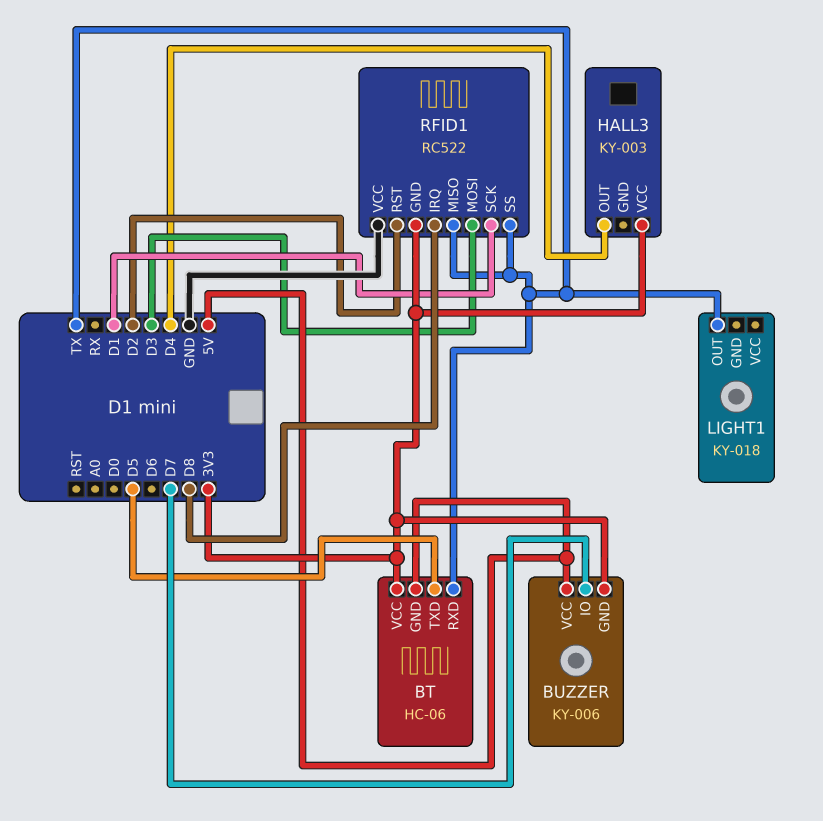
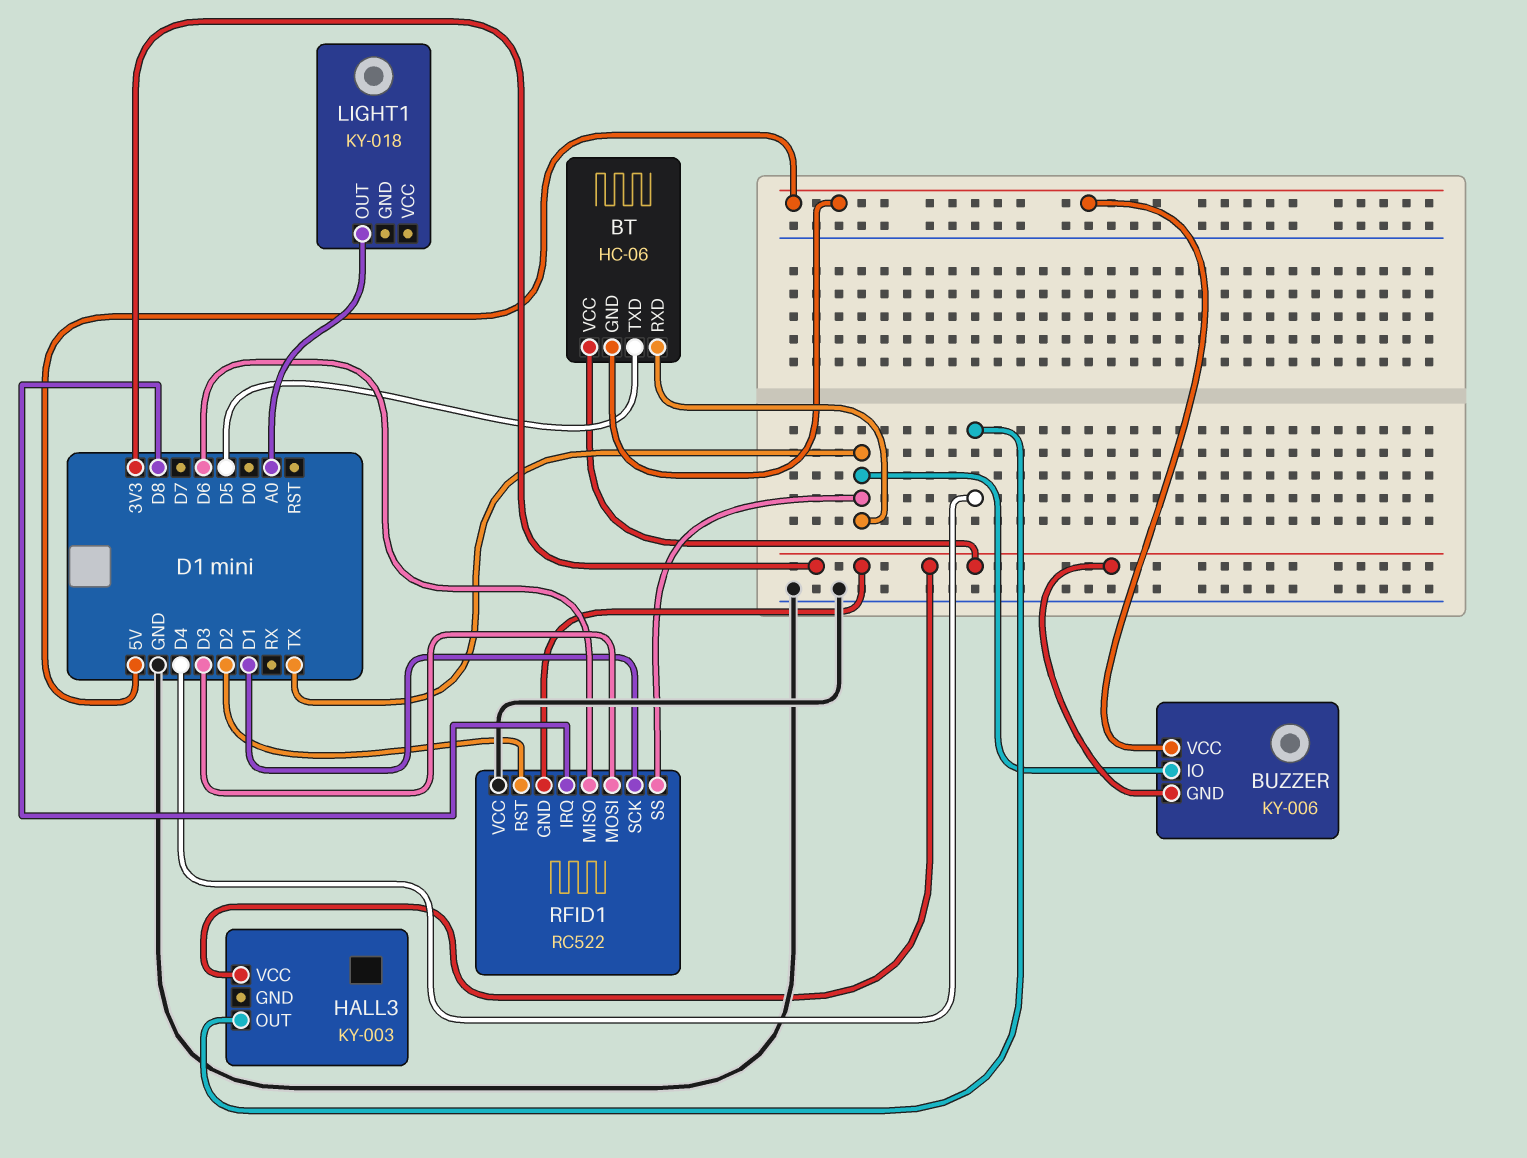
BUZZER pin IO: D7 -> TX
LIGHT1 pin OUT: TX -> A0
RFID1 pin MISO: TX -> D6

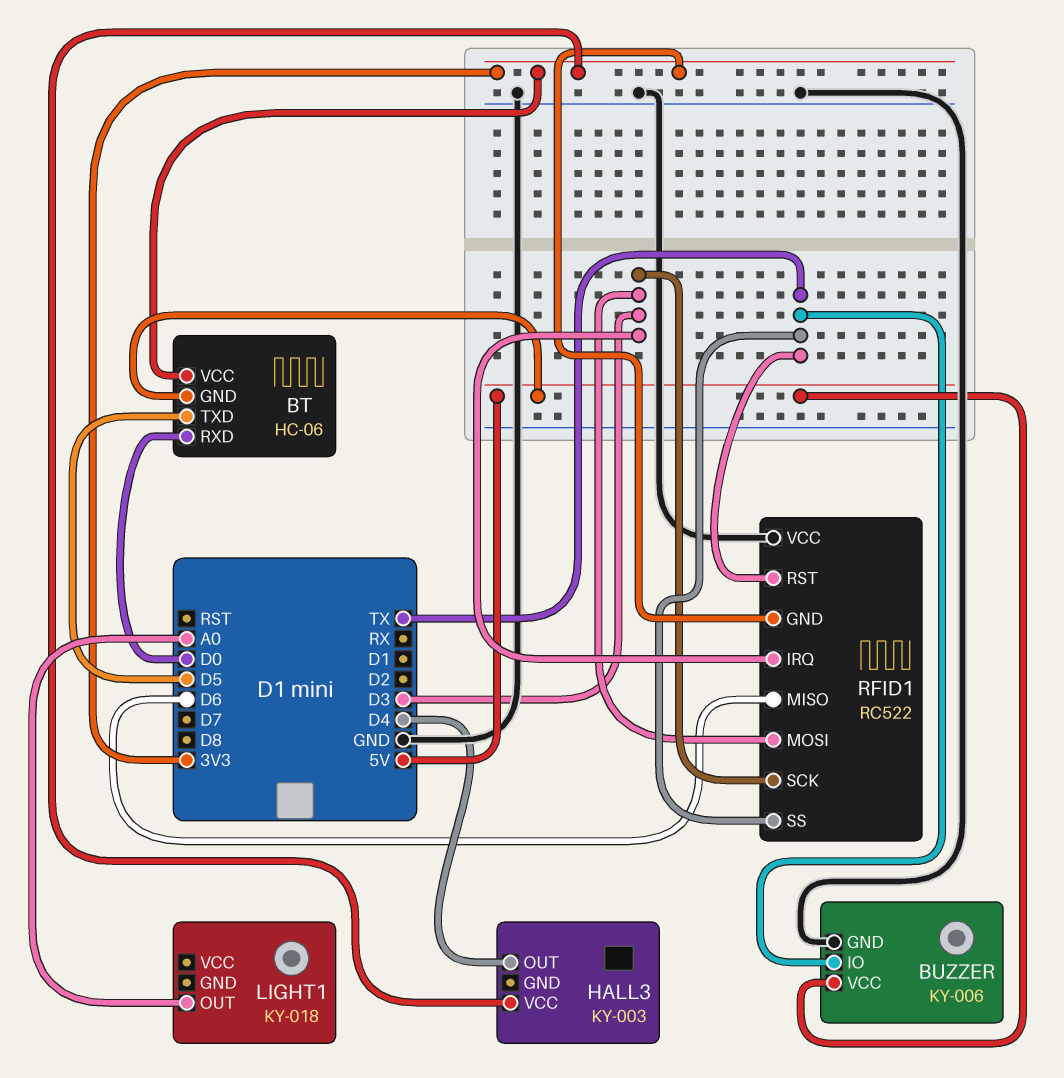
BT pin RXD: TX -> D0
BUZZER pin GND: 3V3 -> GND
RFID1 pin IRQ: D8 -> D3
RFID1 pin RST: D2 -> TX
RFID1 pin SCK: D1 -> D3

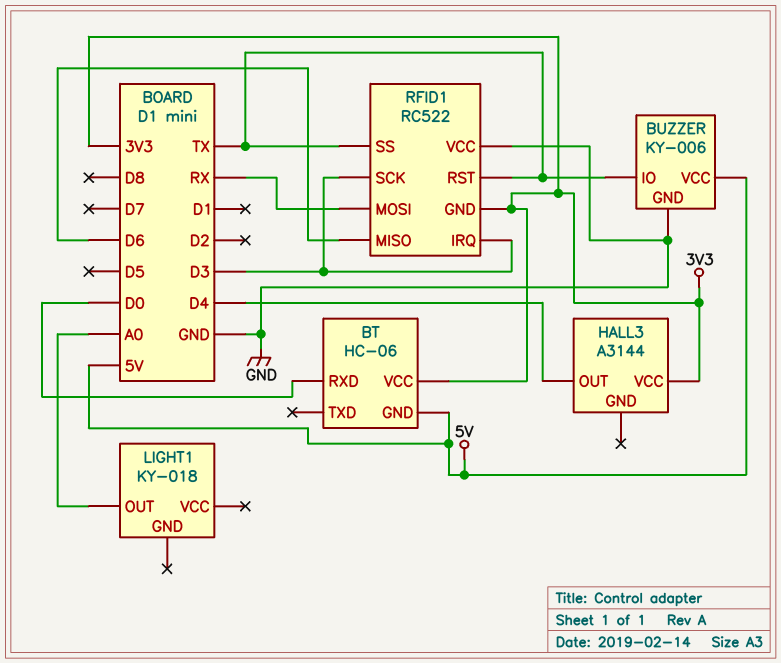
BT pin TXD: D5 -> none
HALL3: KY-003 -> A3144
RFID1 pin MOSI: D3 -> RX

